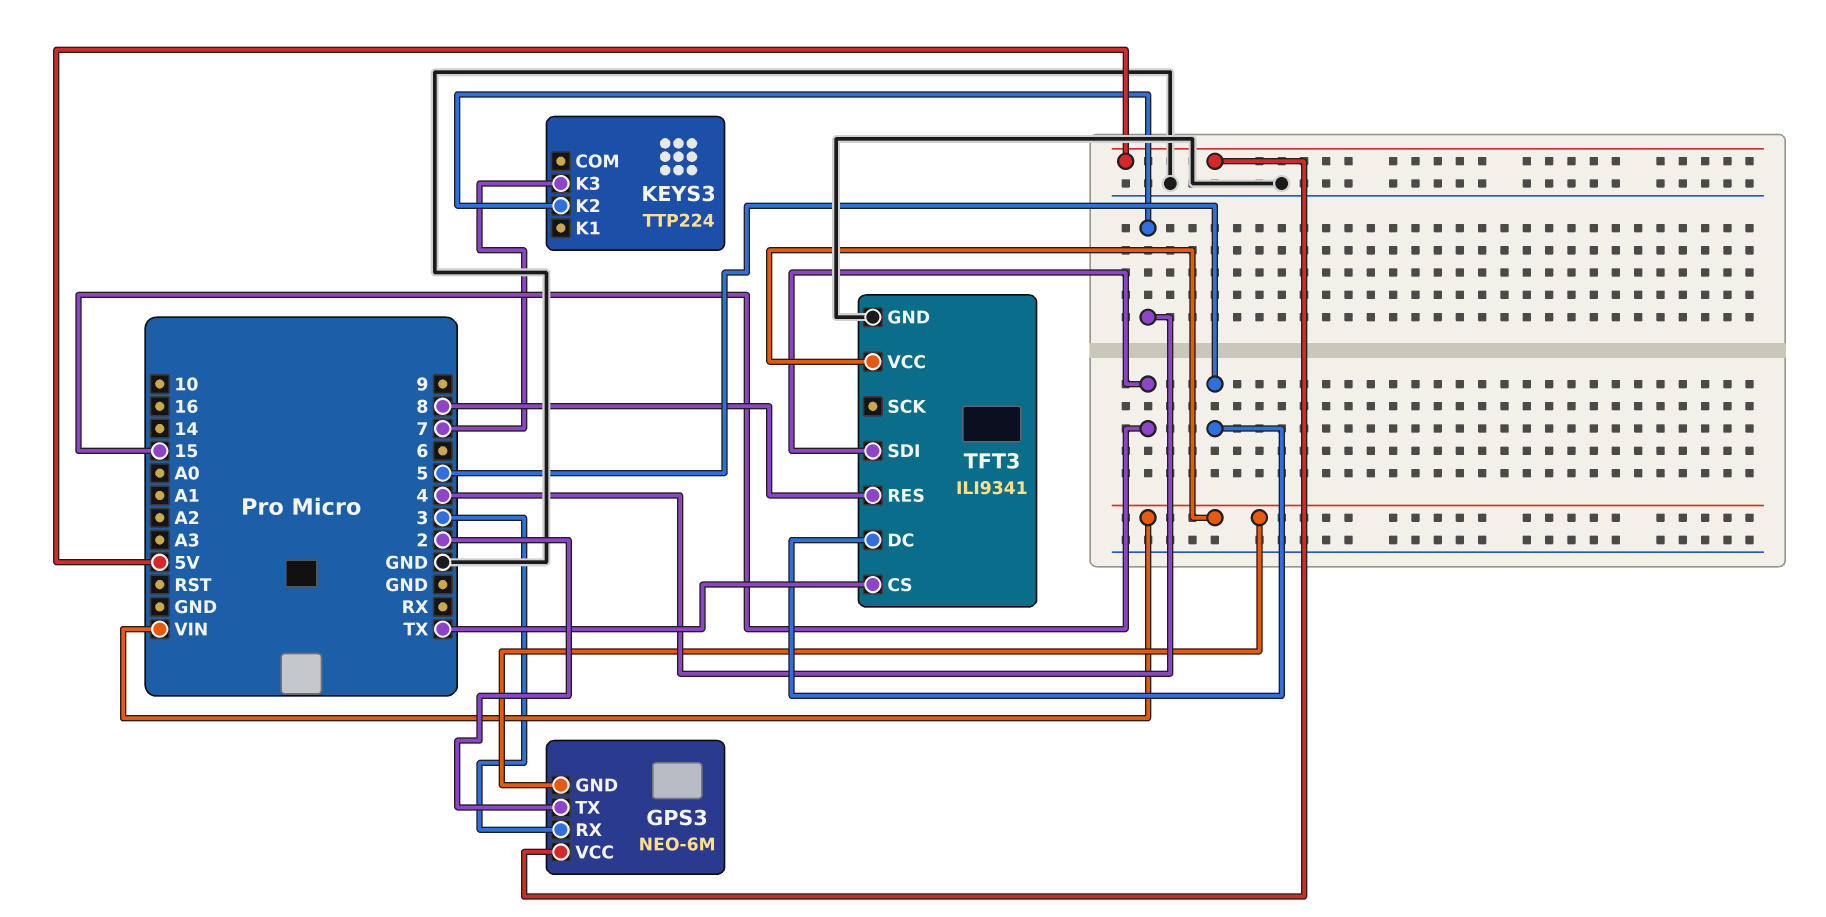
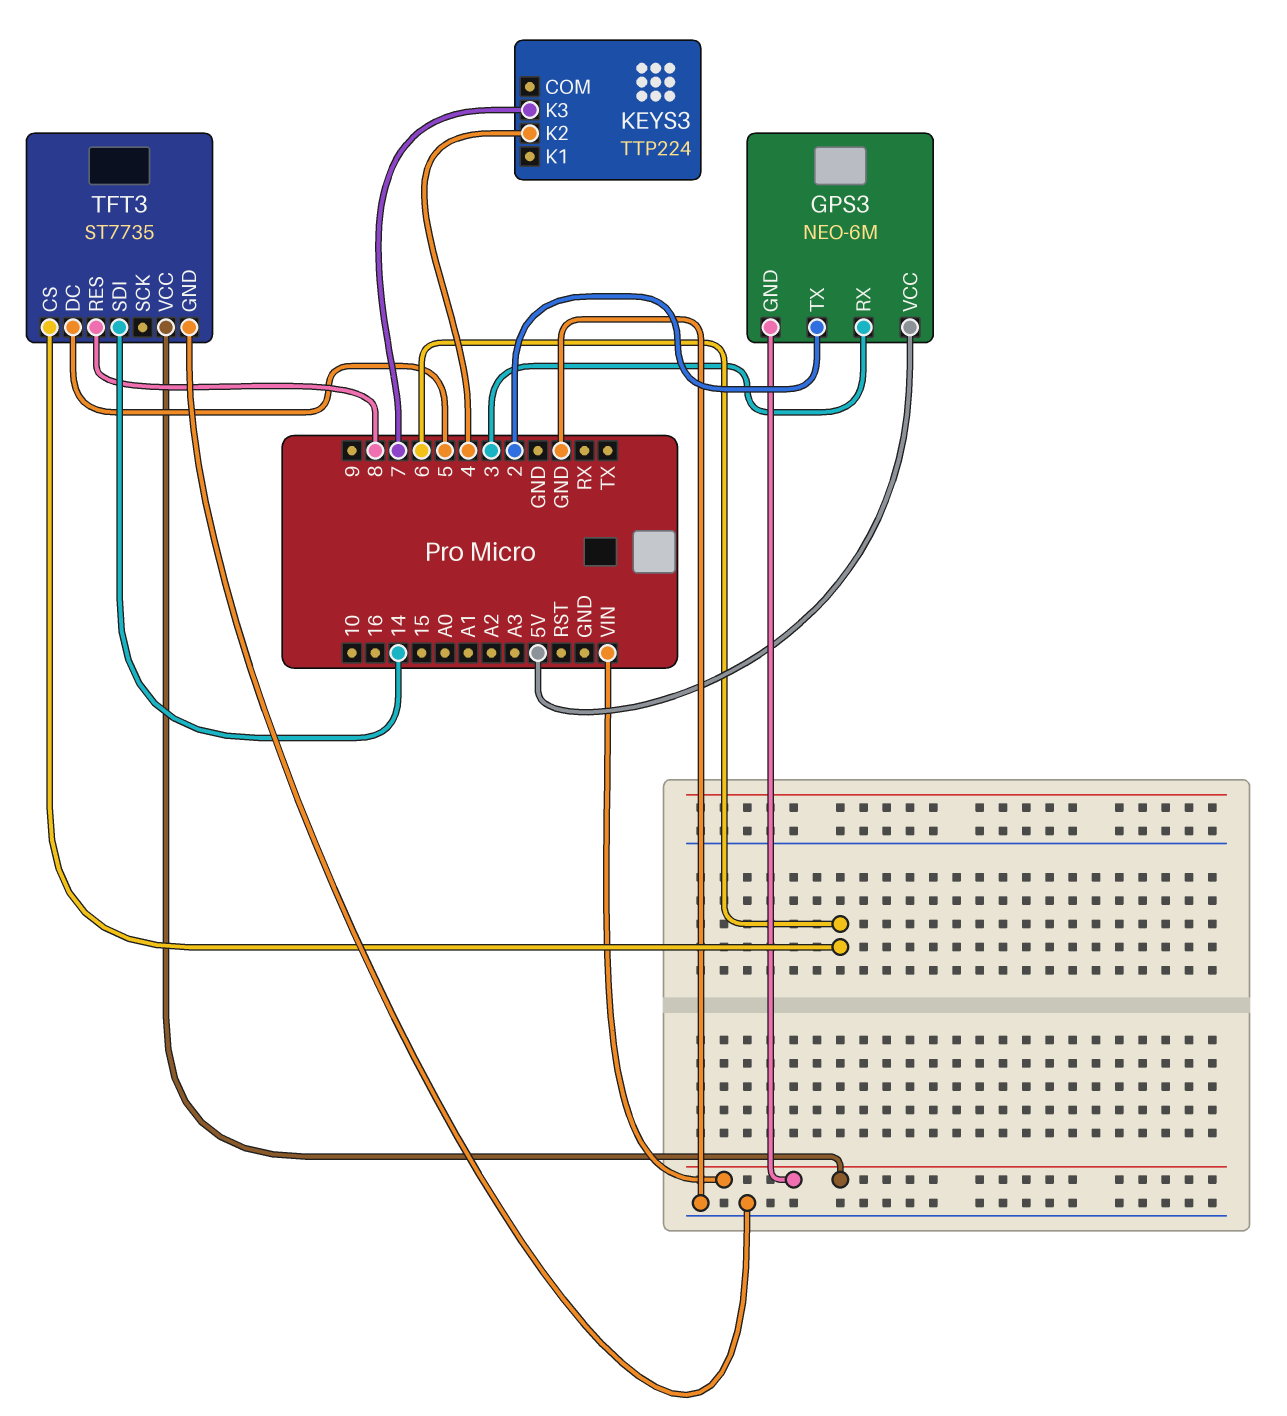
TFT3: ILI9341 -> ST7735
TFT3 pin CS: TX -> 6
TFT3 pin SDI: 15 -> 14

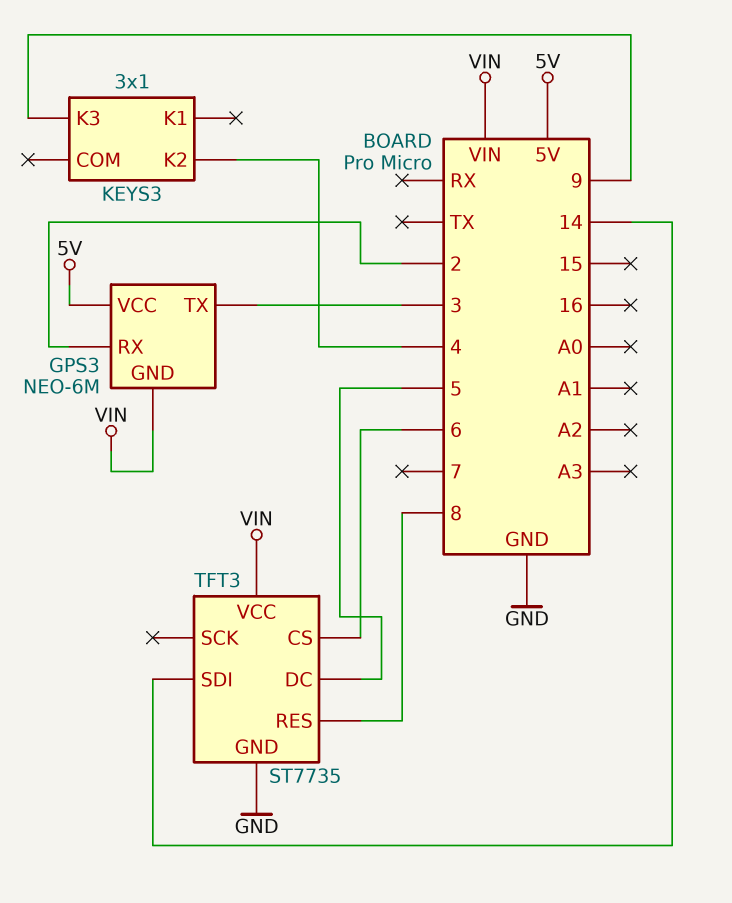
GPS3 pin RX: 3 -> 2
GPS3 pin TX: 2 -> 3
KEYS3: TTP224 -> 3x1
KEYS3 pin K3: 7 -> 9

